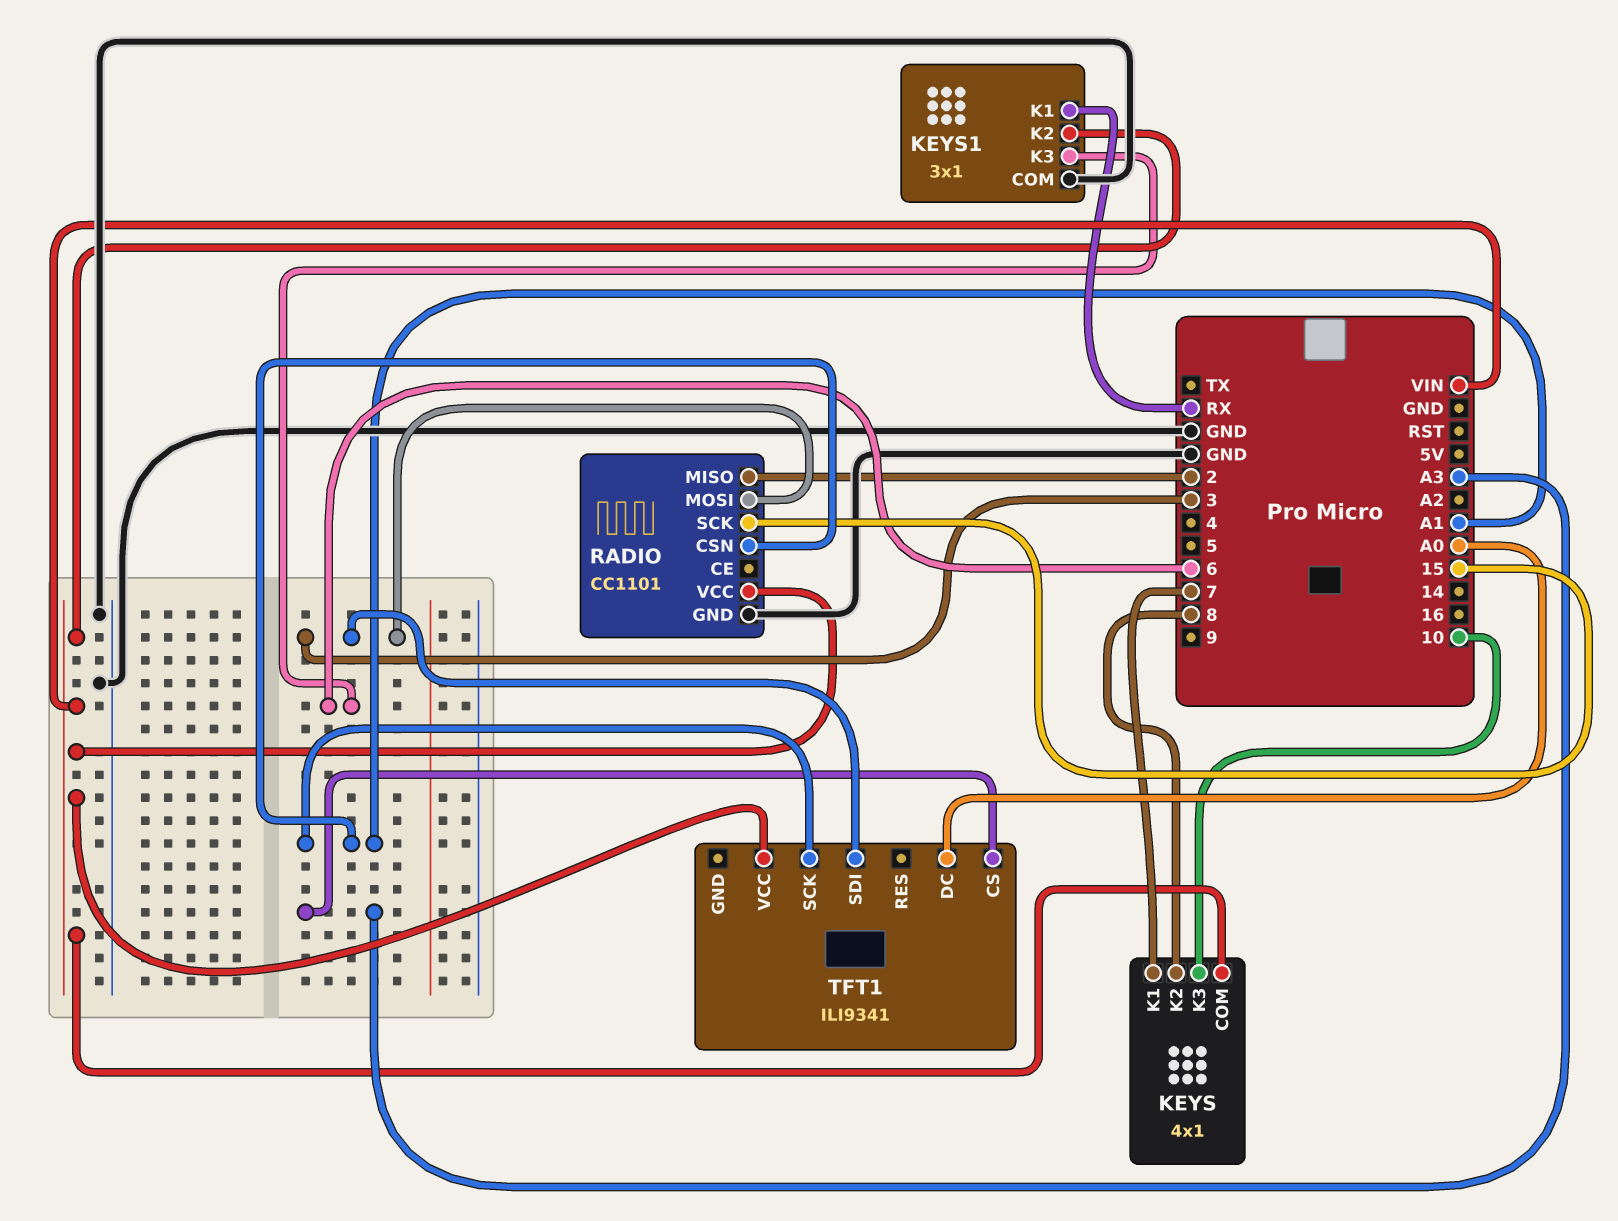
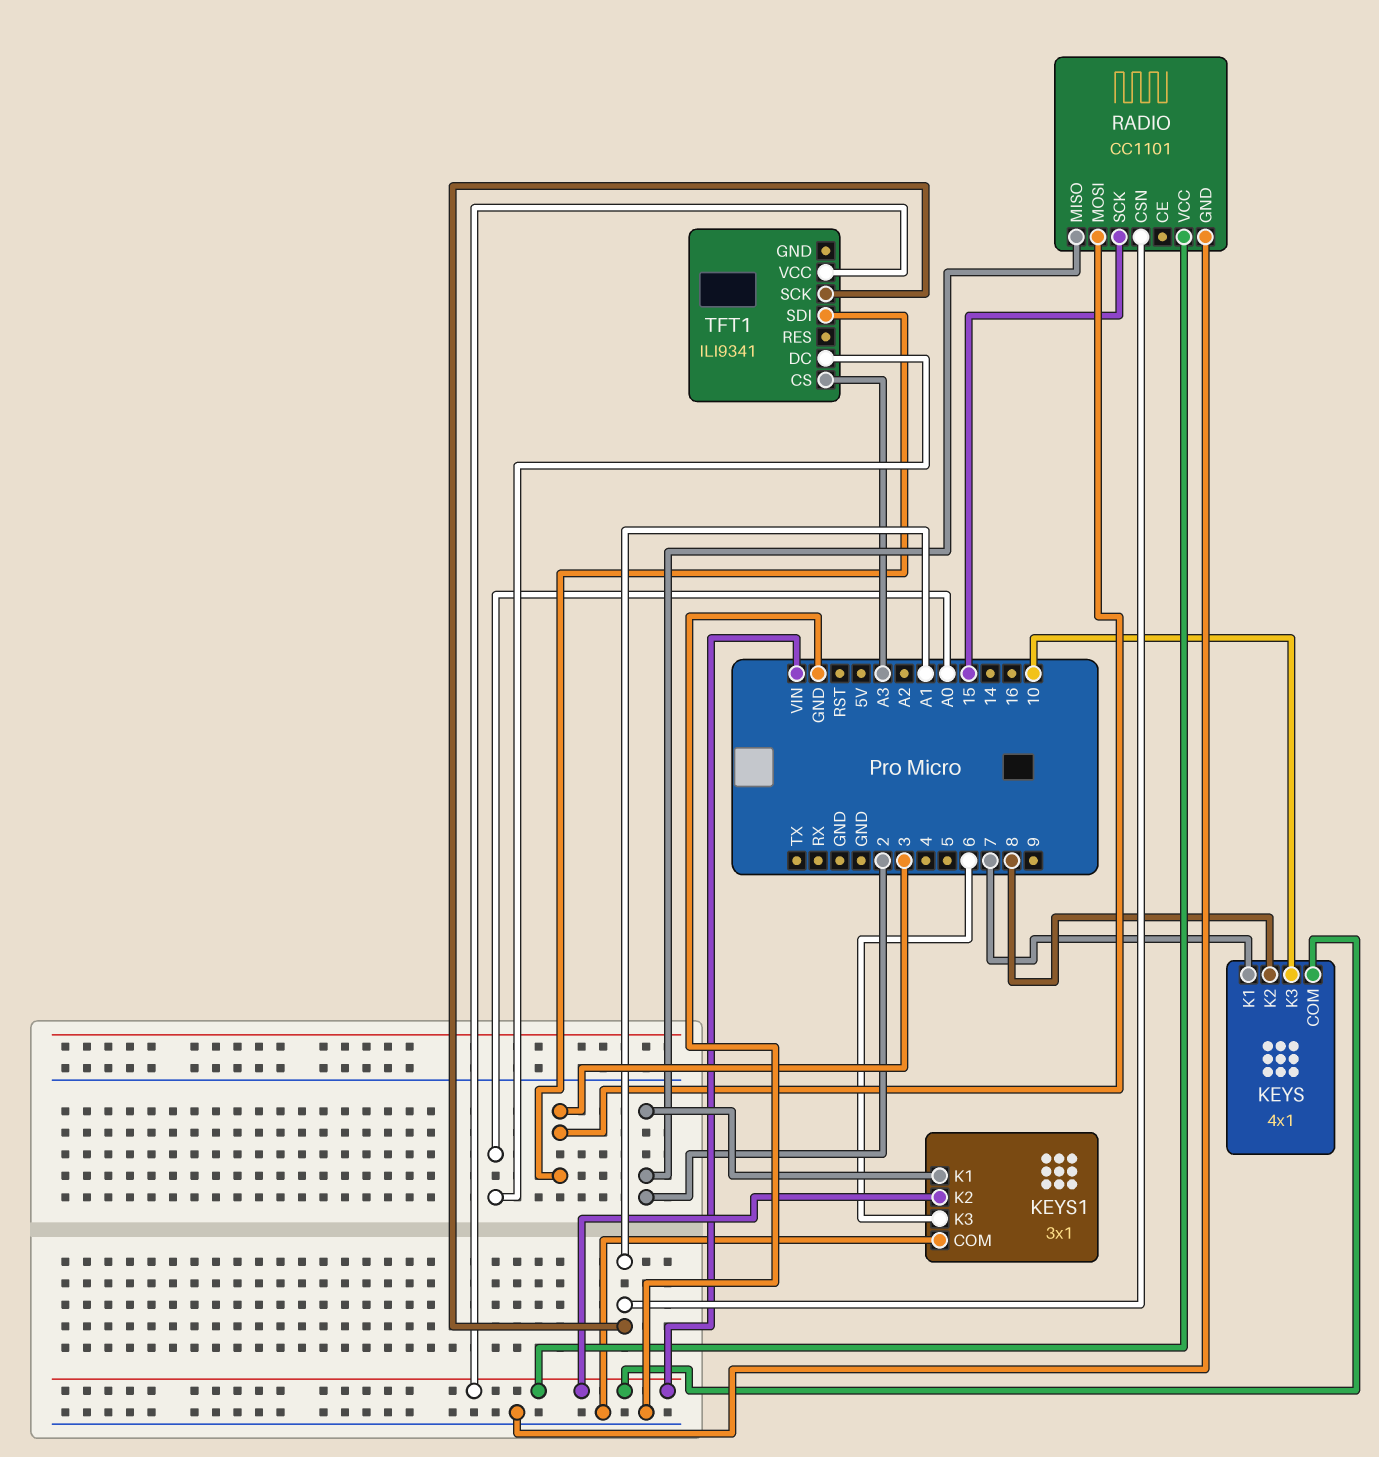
KEYS1 pin K1: RX -> 2

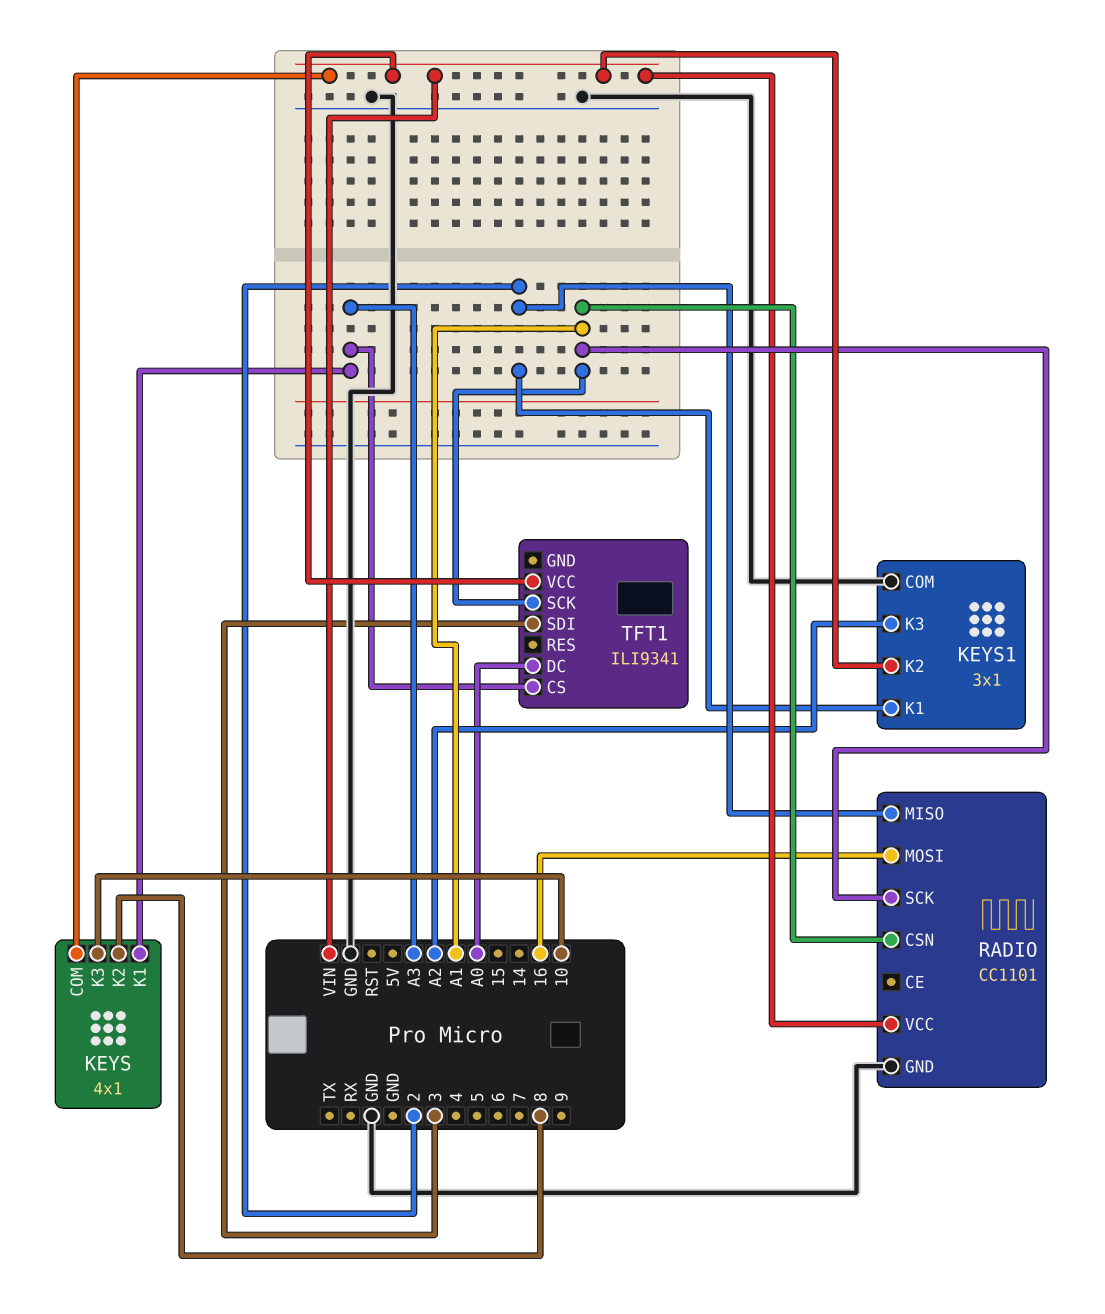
KEYS pin K1: 7 -> A3
KEYS1 pin K3: 6 -> A2
RADIO pin MOSI: 3 -> 16
RADIO pin SCK: 15 -> A1

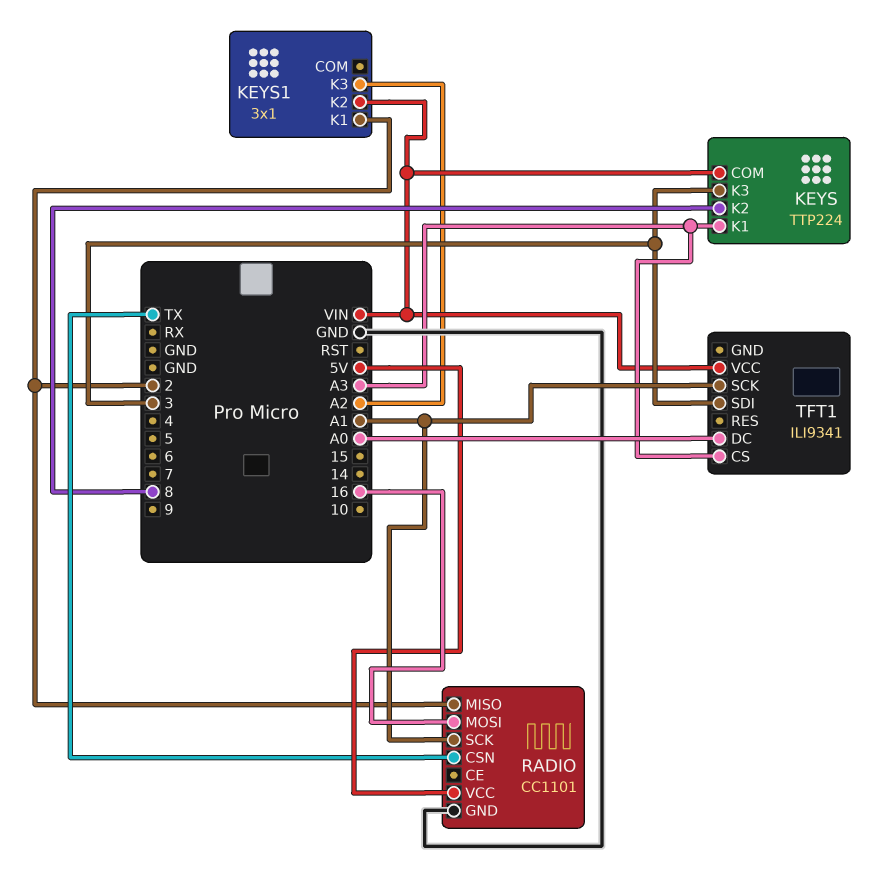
KEYS: 4x1 -> TTP224
KEYS pin K3: 10 -> 3
KEYS1 pin COM: GND -> none
RADIO pin CSN: A1 -> TX
RADIO pin VCC: VIN -> 5V

